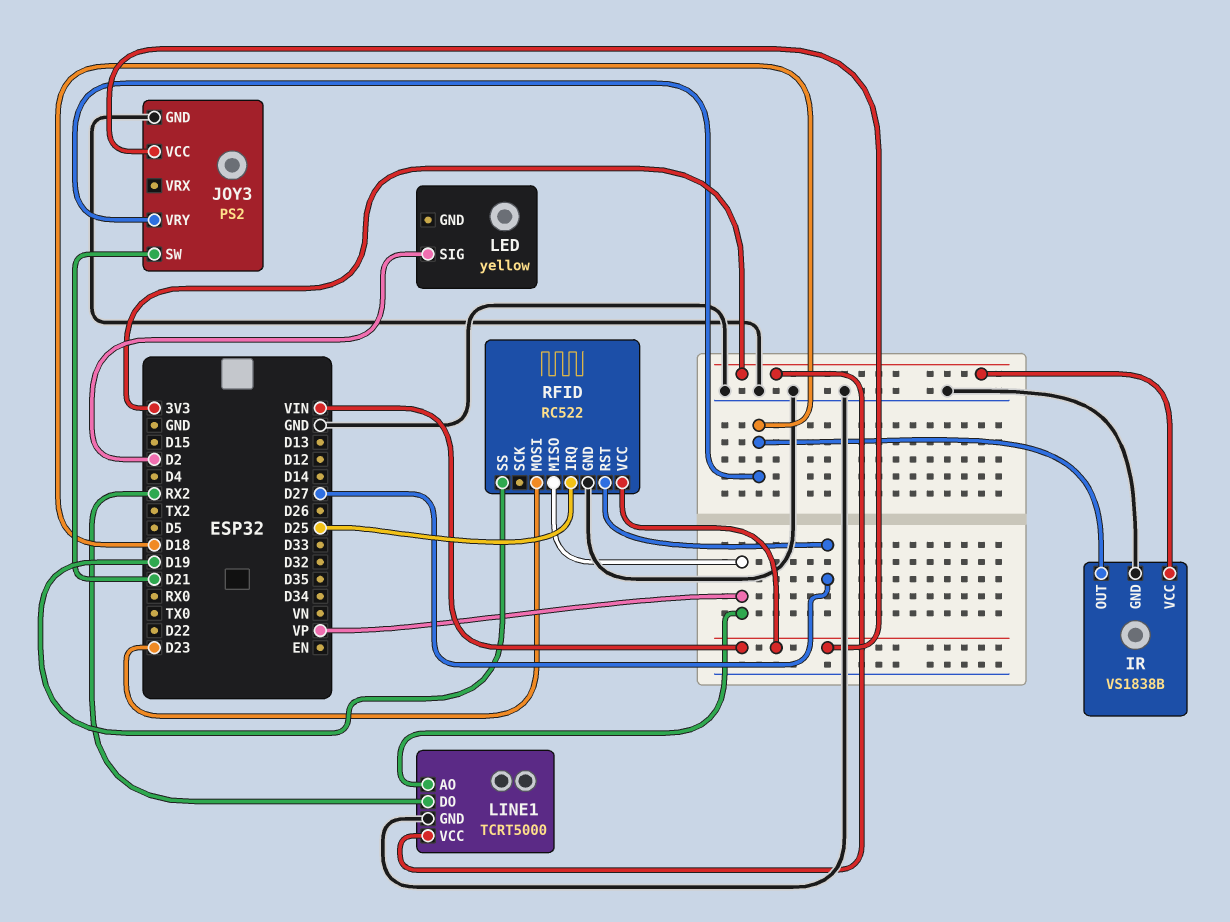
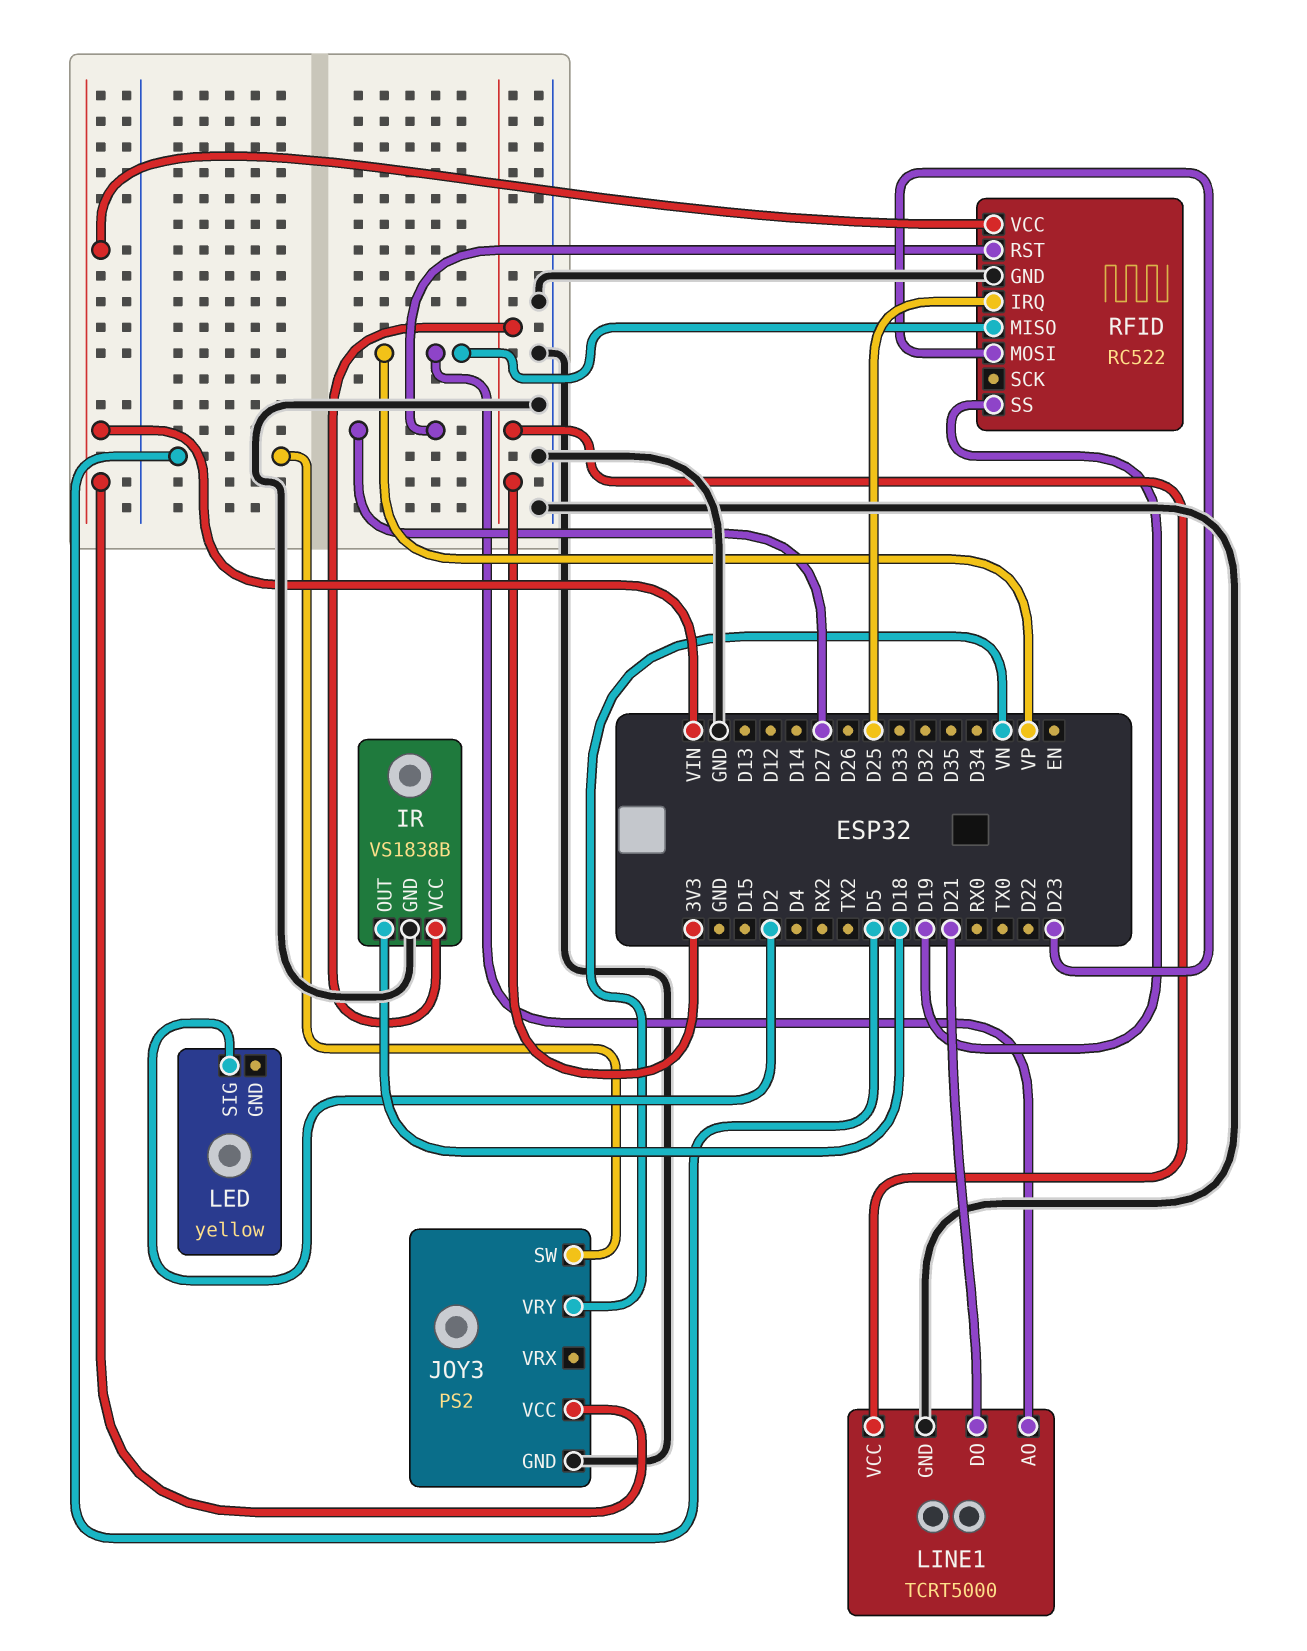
JOY3 pin SW: D21 -> D5
JOY3 pin VRY: D18 -> VN
LINE1 pin DO: RX2 -> D21

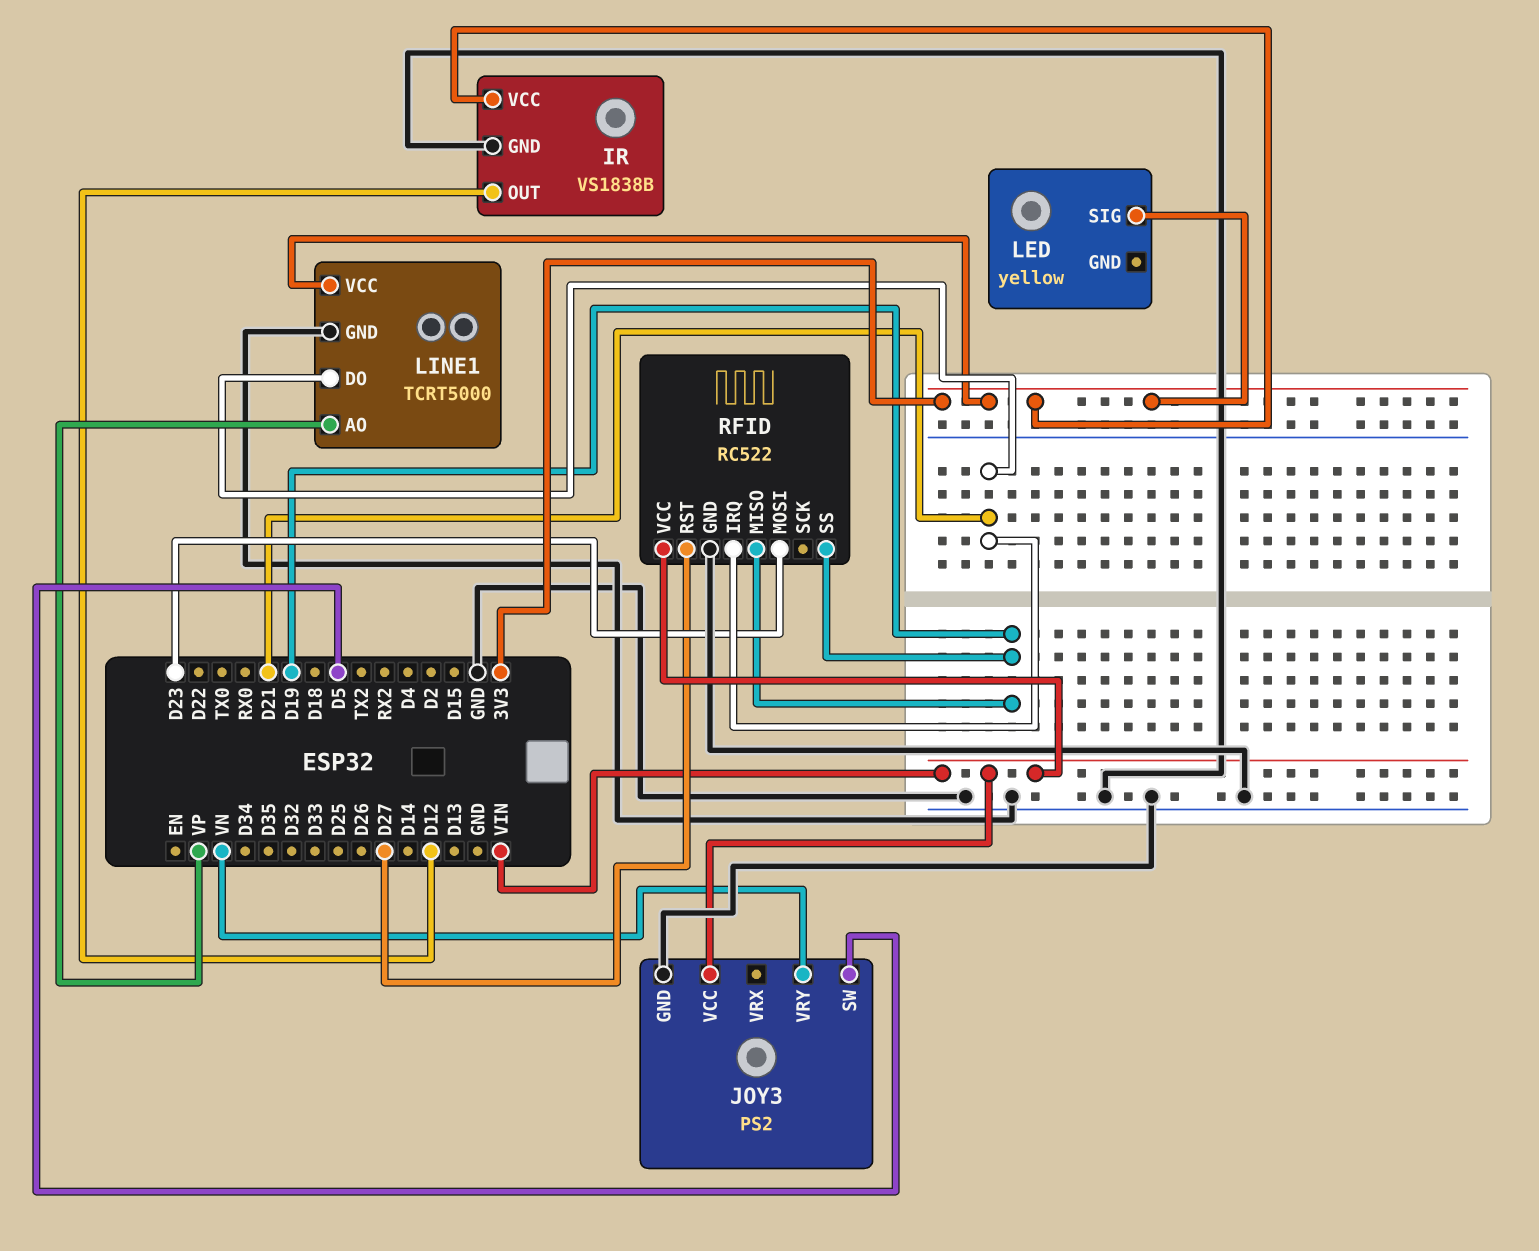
IR pin OUT: D18 -> D12
LED pin SIG: D2 -> 3V3
RFID pin IRQ: D25 -> D21
RFID pin MISO: VP -> D19

